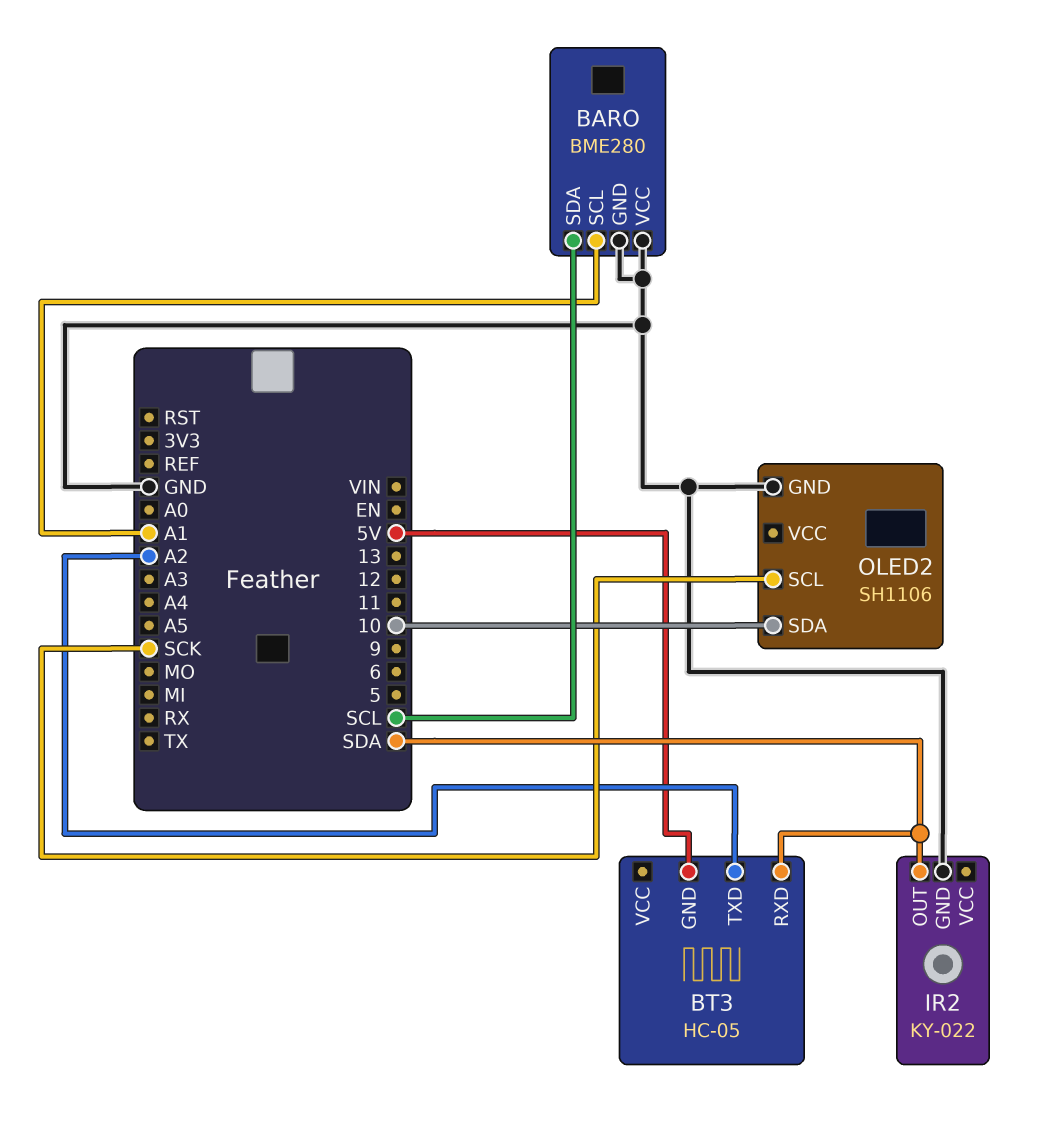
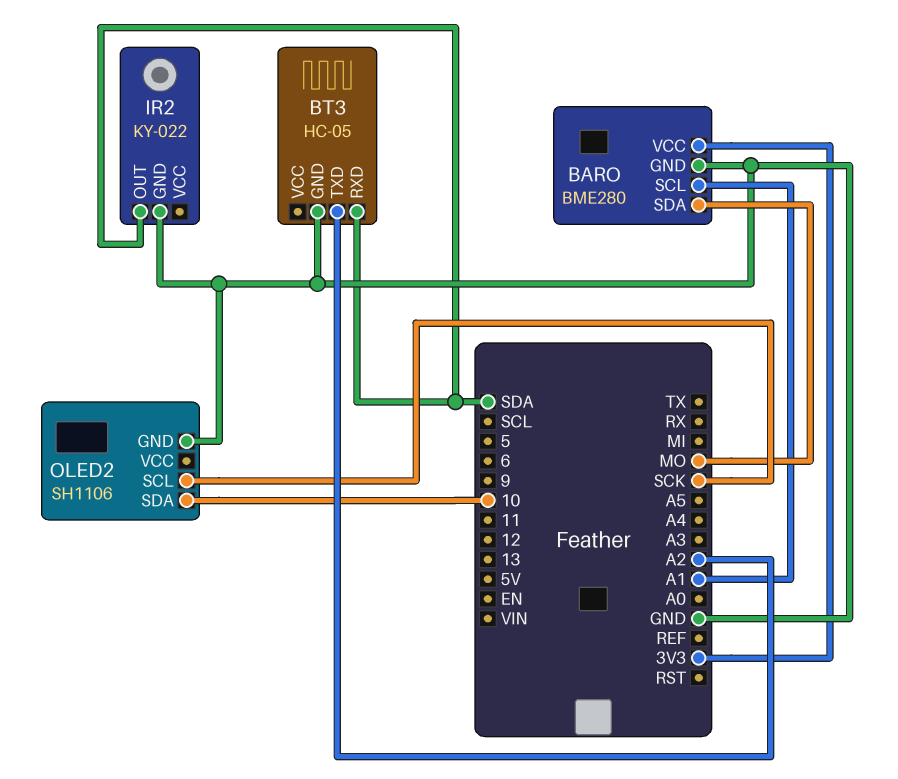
BARO pin SDA: SCL -> MO
BARO pin VCC: GND -> 3V3
BT3 pin GND: 5V -> GND

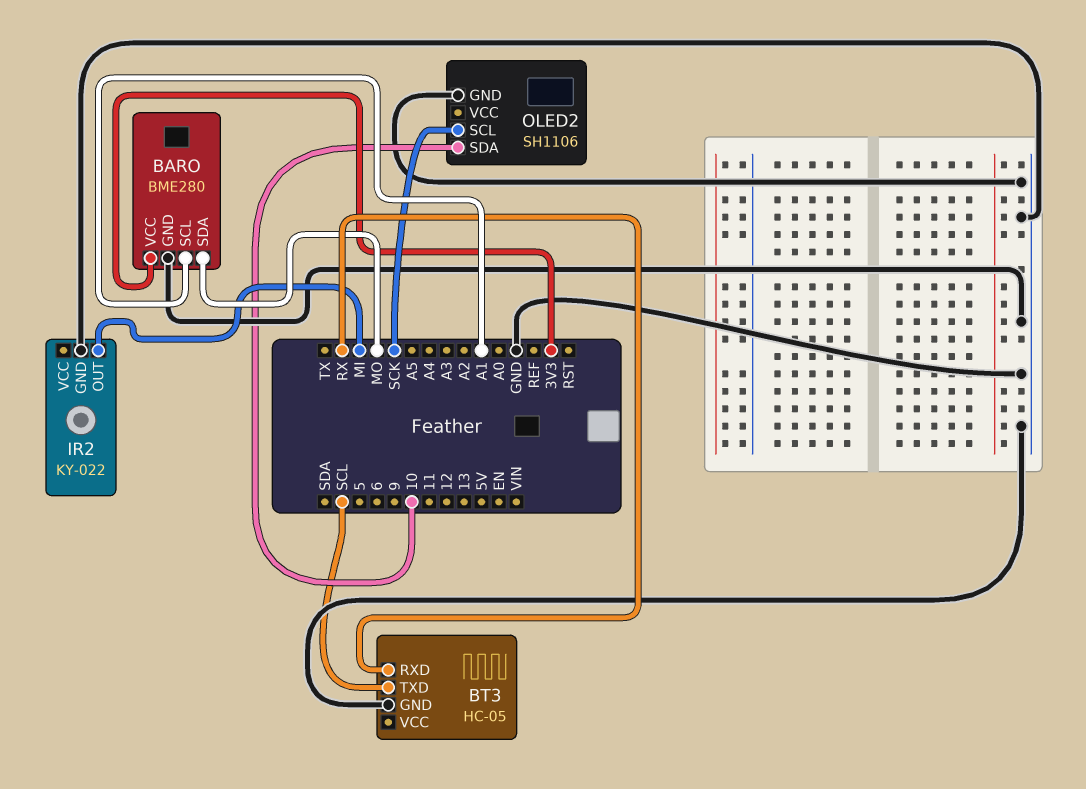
BT3 pin RXD: SDA -> RX
BT3 pin TXD: A2 -> SCL
IR2 pin OUT: SDA -> MI

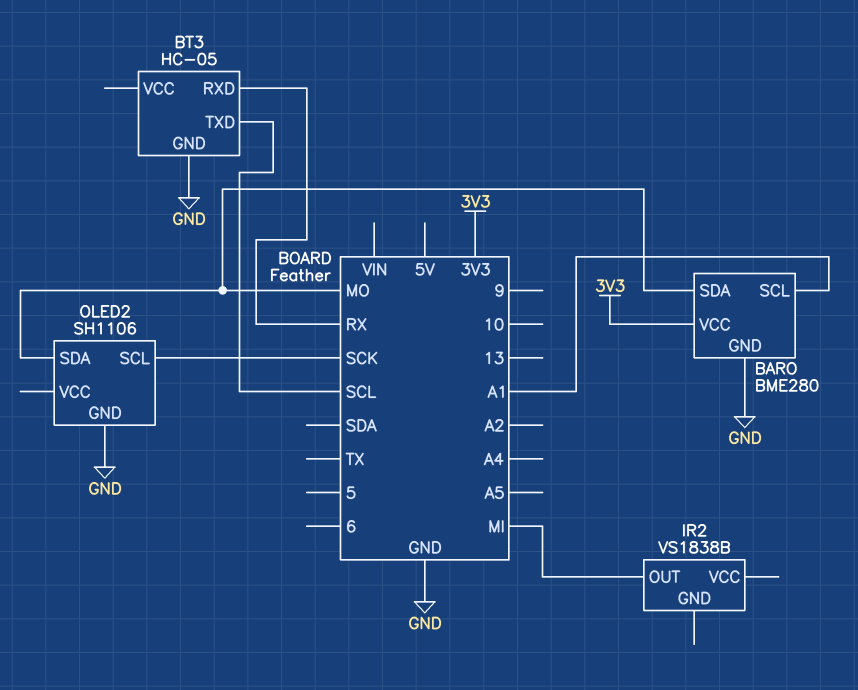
IR2: KY-022 -> VS1838B
IR2 pin GND: GND -> none
OLED2 pin SDA: 10 -> MO

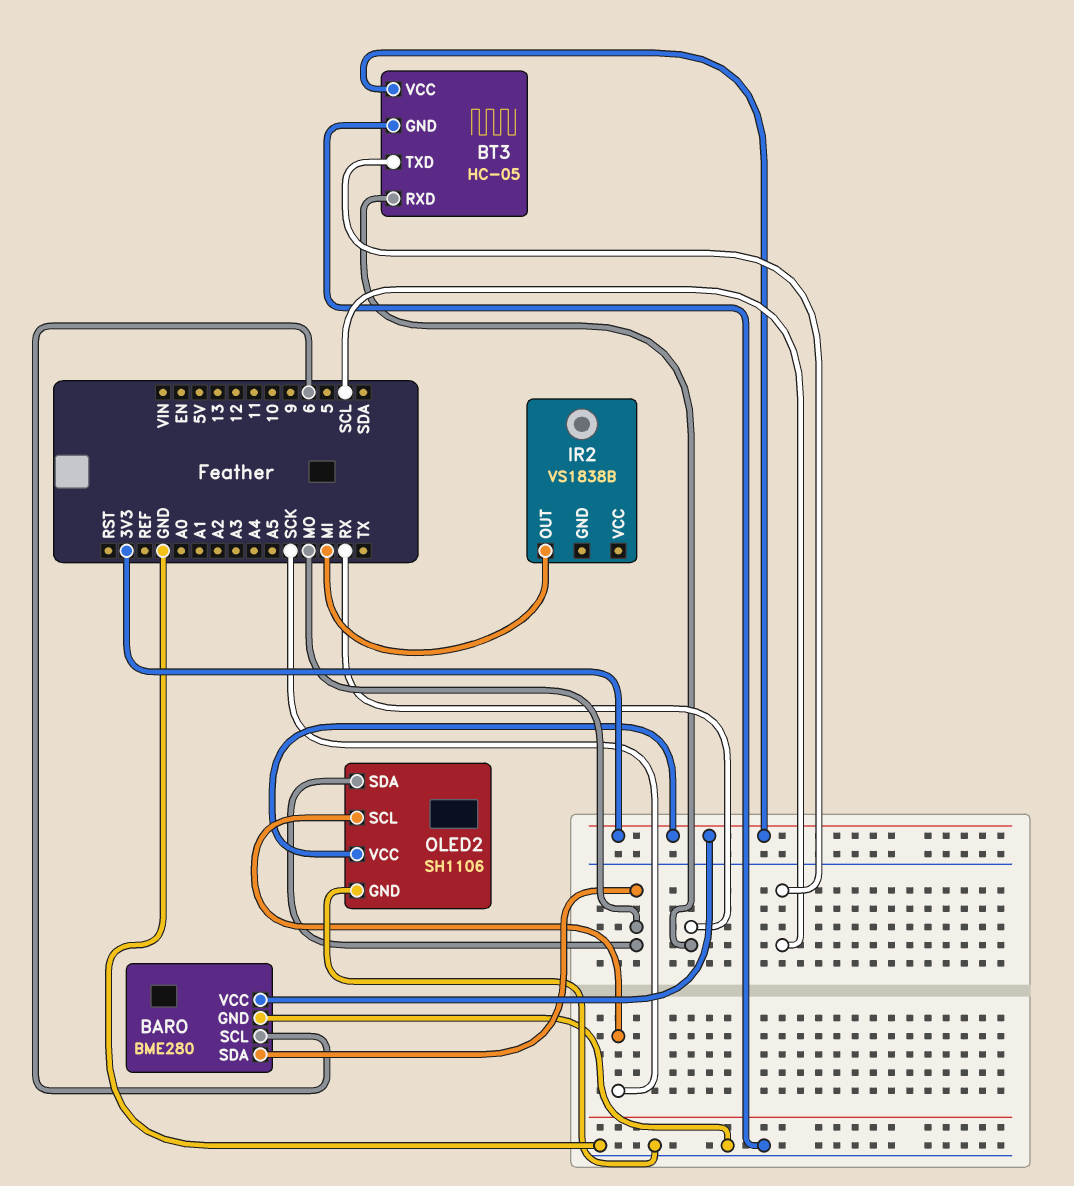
BARO pin SCL: A1 -> 6
BT3 pin VCC: none -> 3V3
OLED2 pin VCC: none -> 3V3

